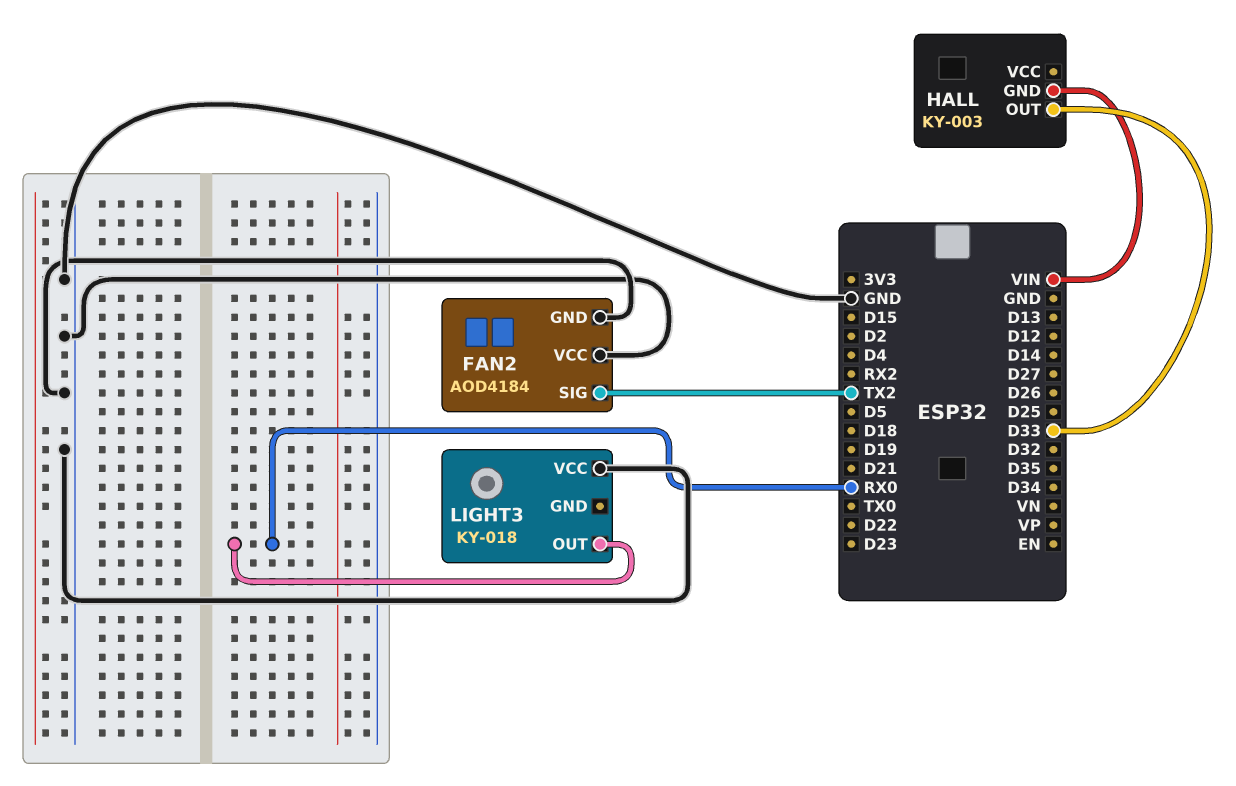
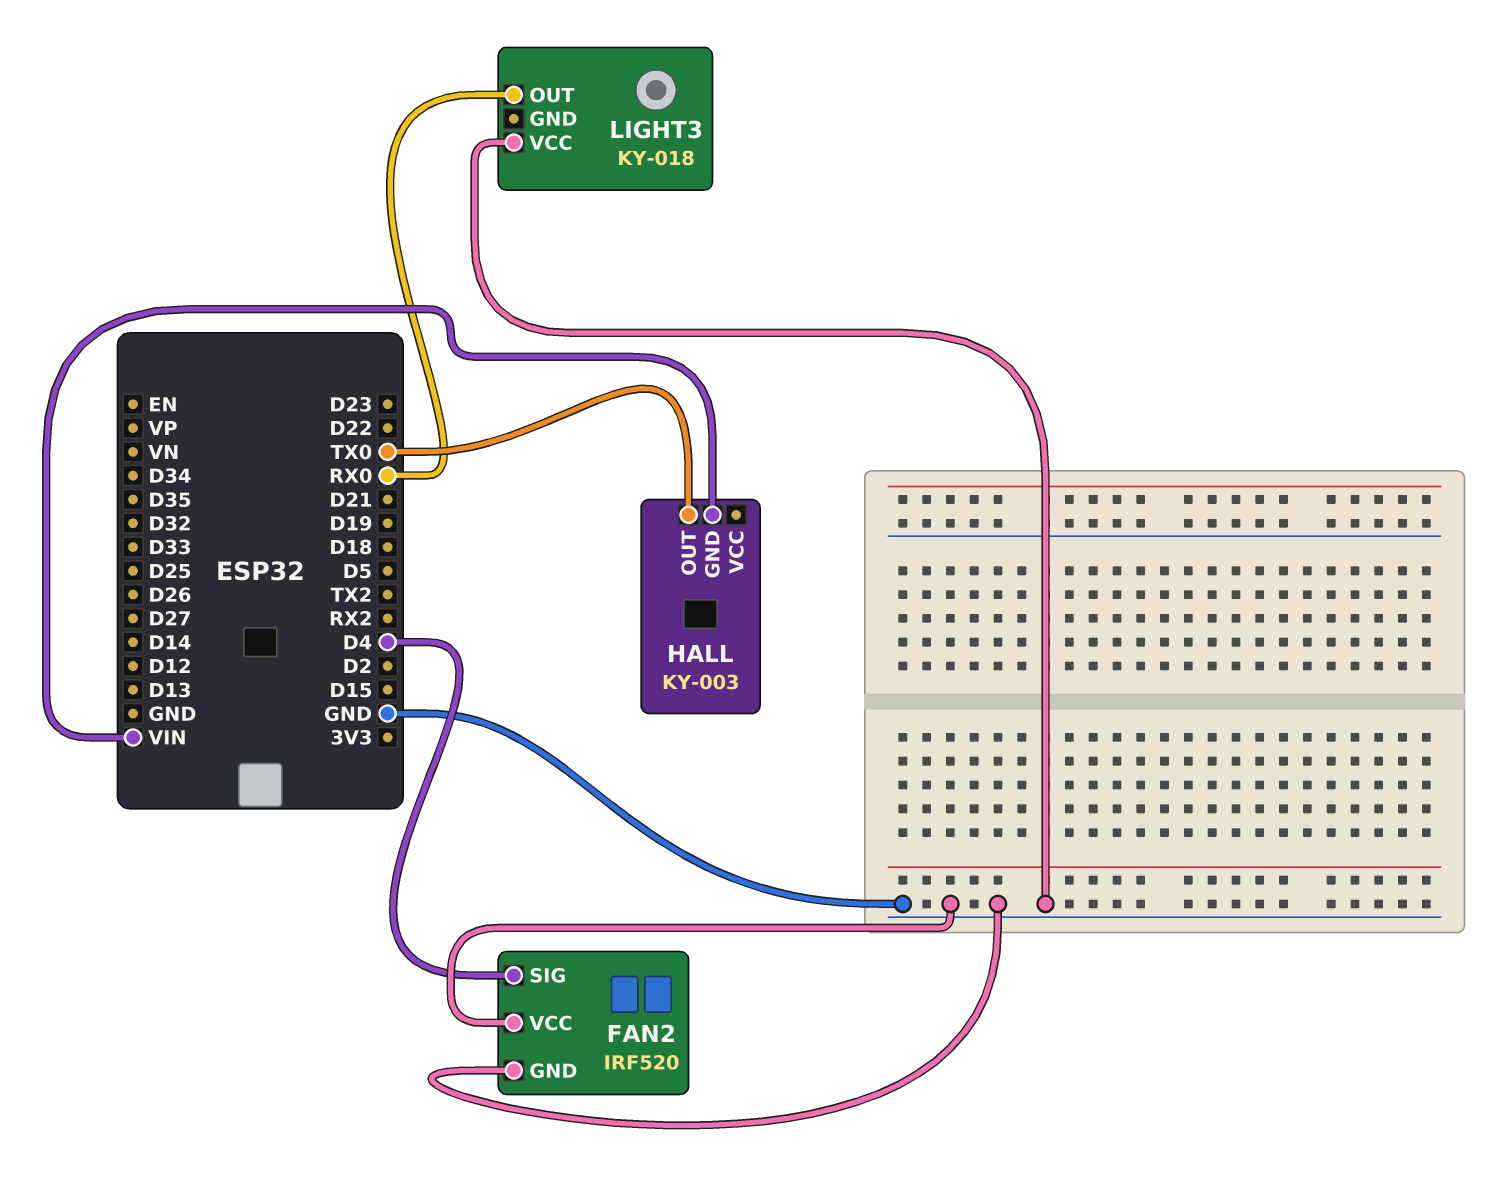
FAN2: AOD4184 -> IRF520
FAN2 pin SIG: TX2 -> D4
HALL pin OUT: D33 -> TX0

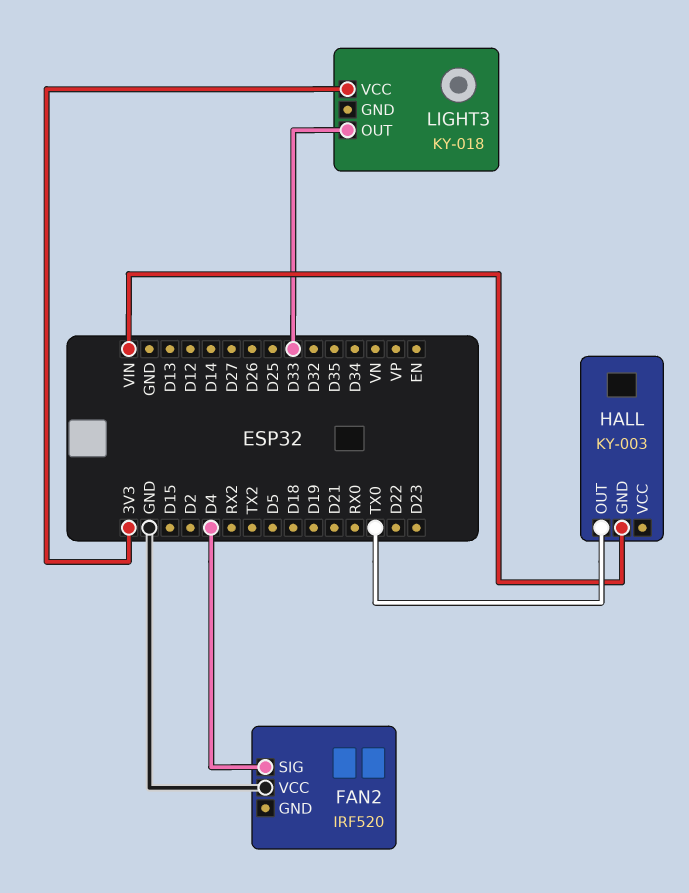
FAN2 pin GND: GND -> none
LIGHT3 pin OUT: RX0 -> D33
LIGHT3 pin VCC: GND -> 3V3

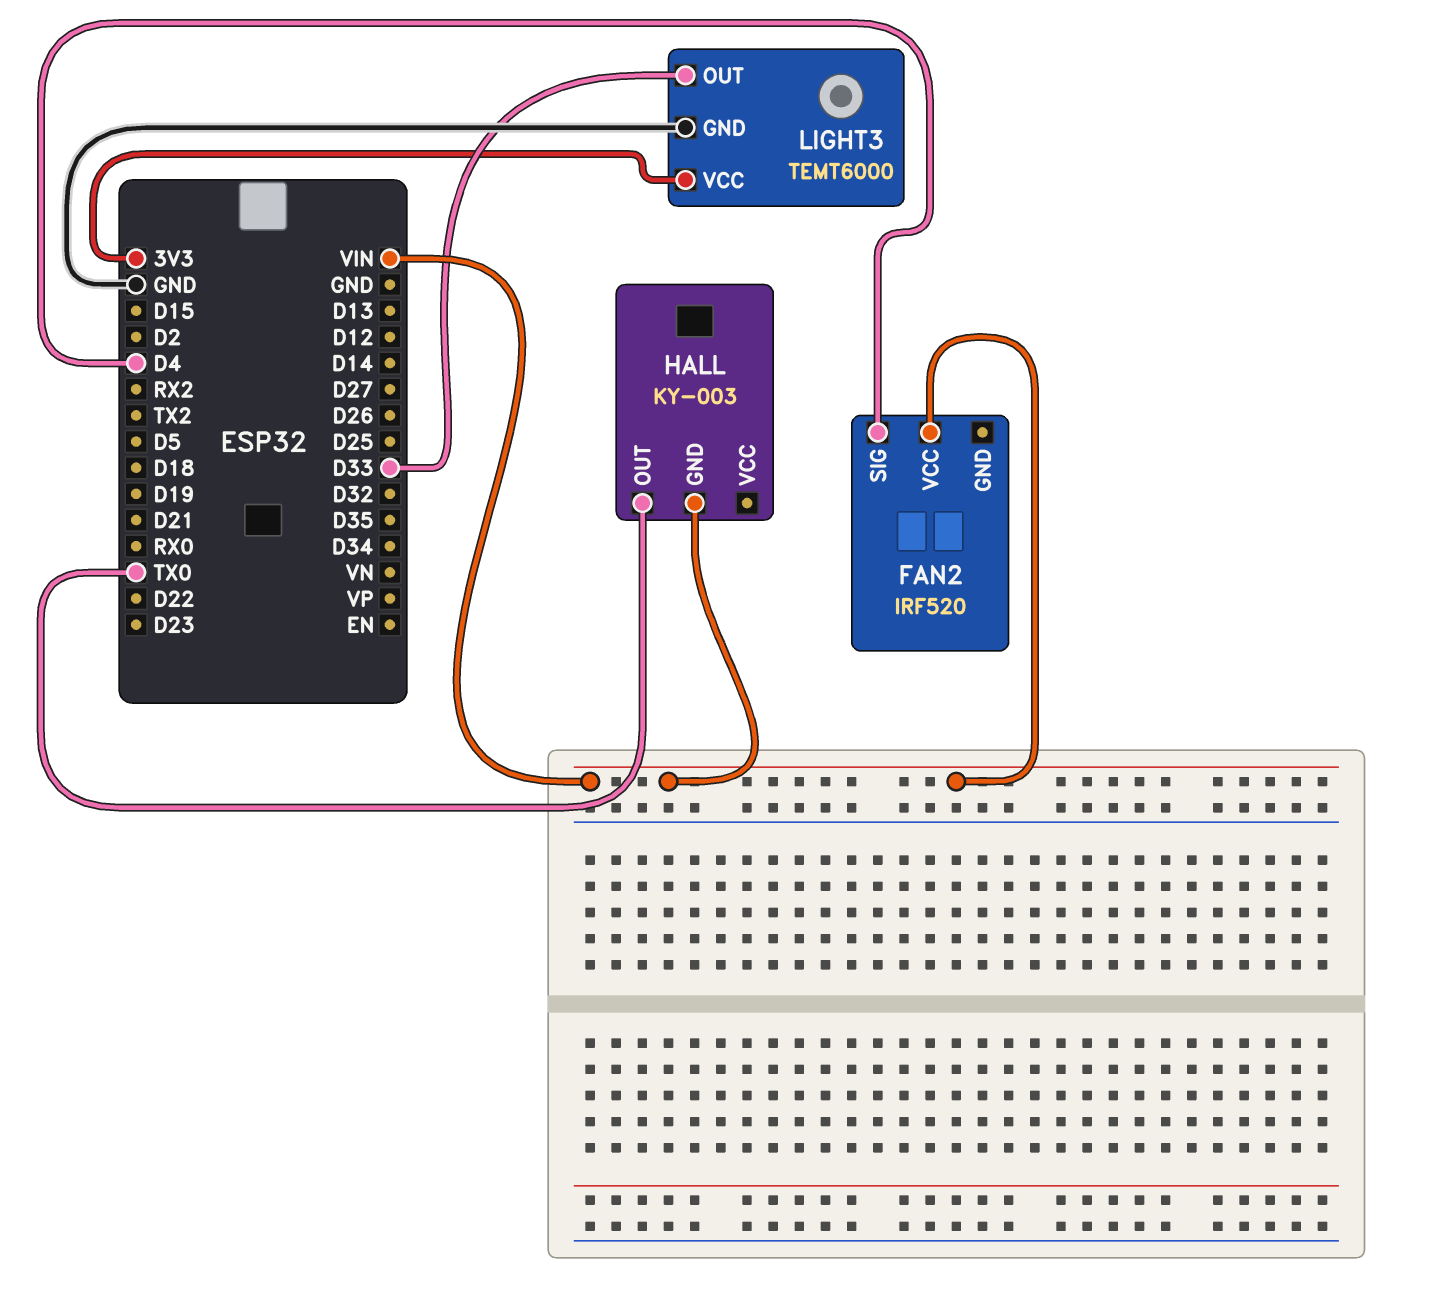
FAN2 pin VCC: GND -> VIN
LIGHT3: KY-018 -> TEMT6000
LIGHT3 pin GND: none -> GND

